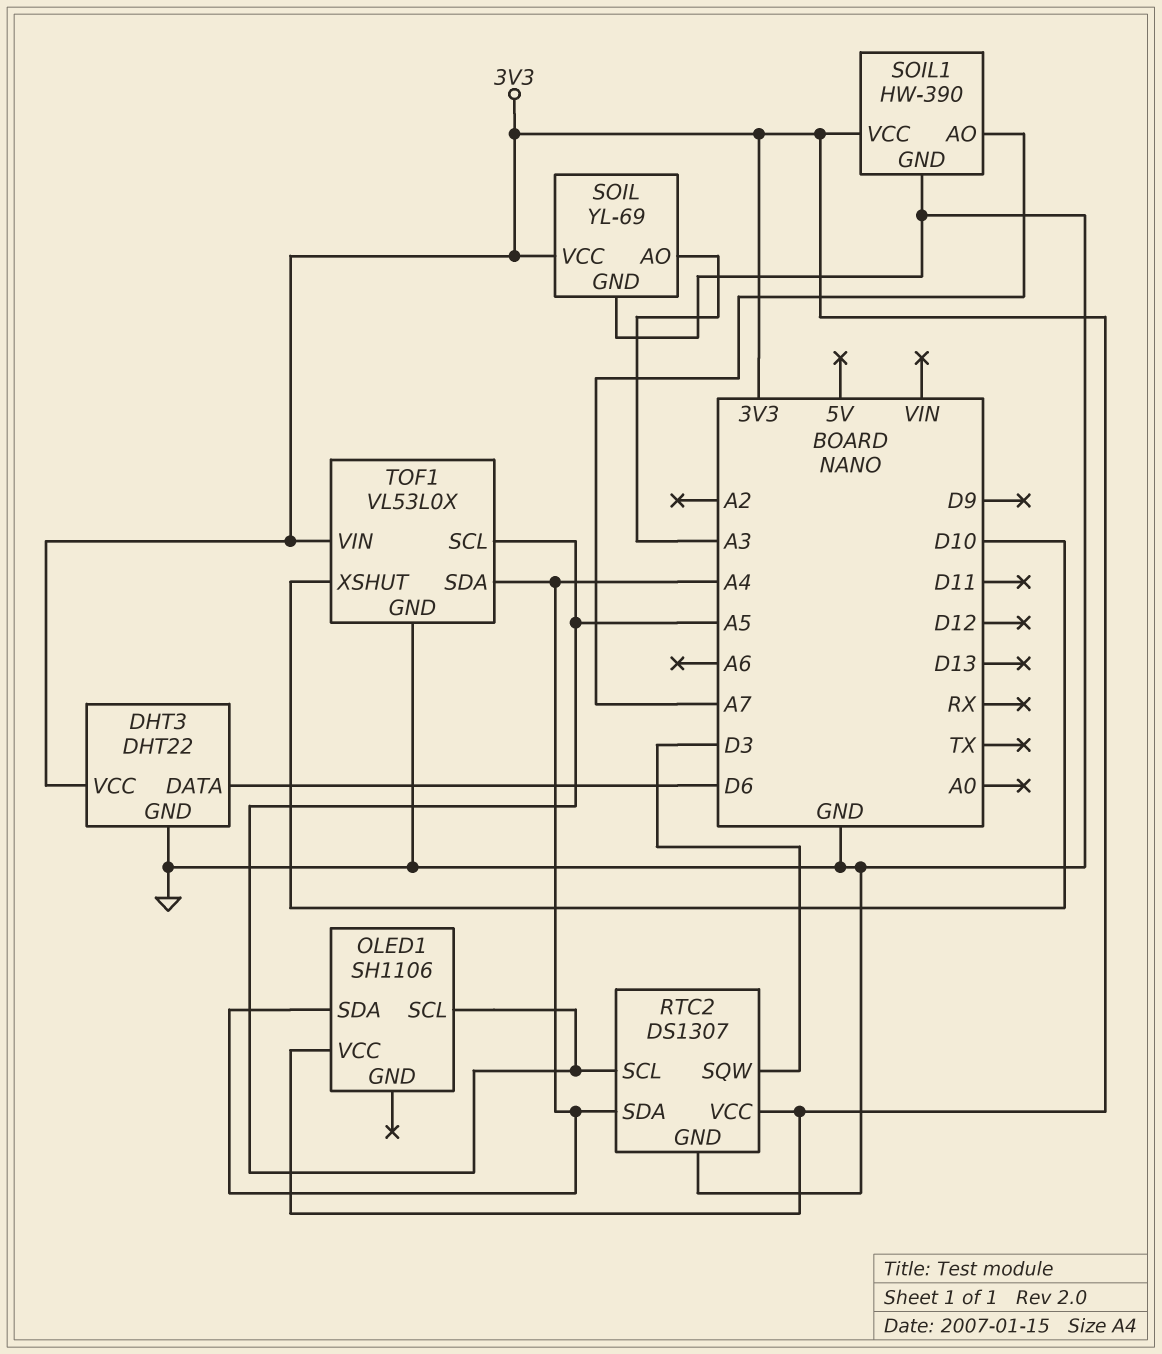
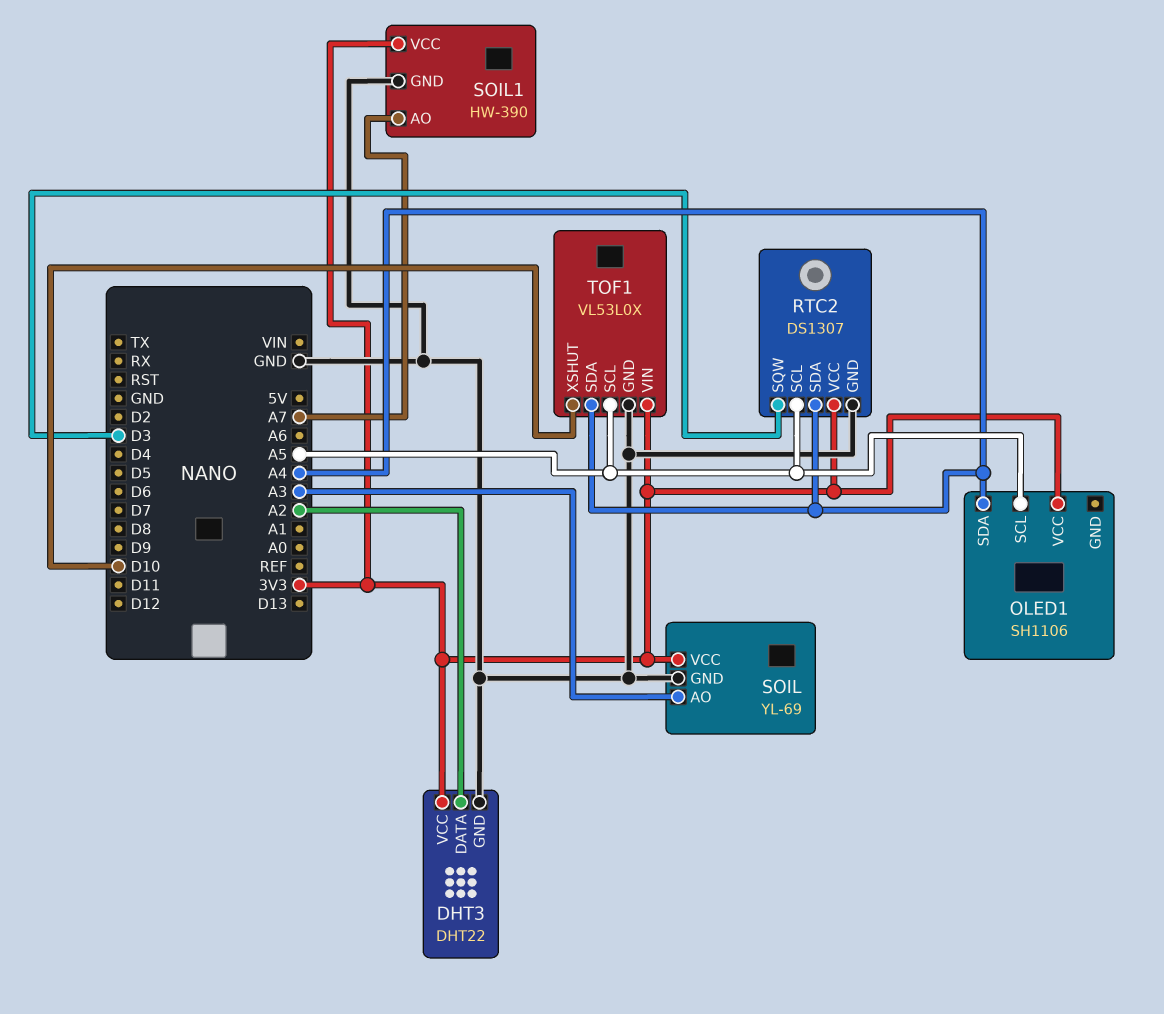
DHT3 pin DATA: D6 -> A2

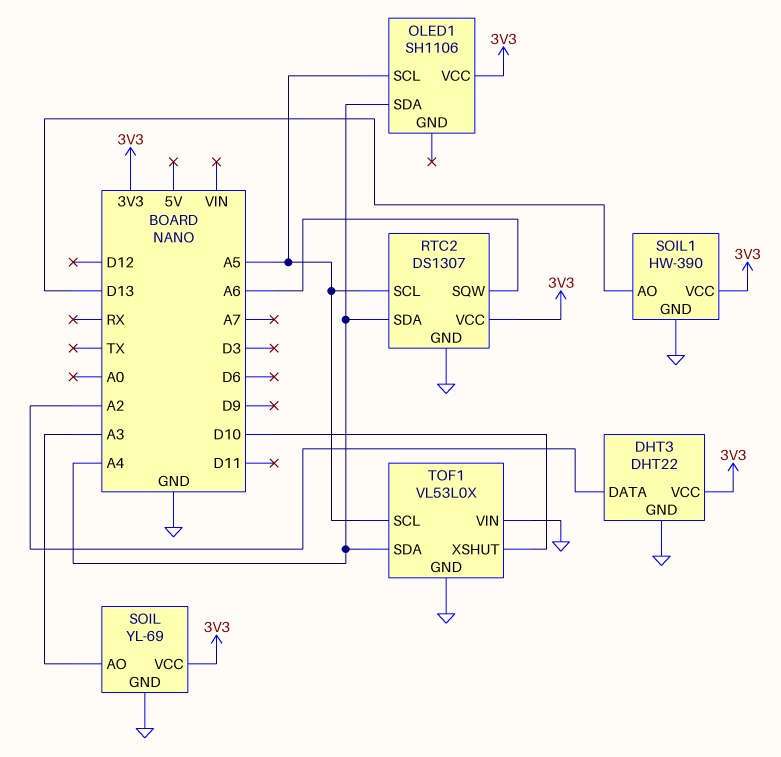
RTC2 pin SQW: D3 -> A6
SOIL1 pin AO: A7 -> D13
TOF1 pin VIN: 3V3 -> GND

